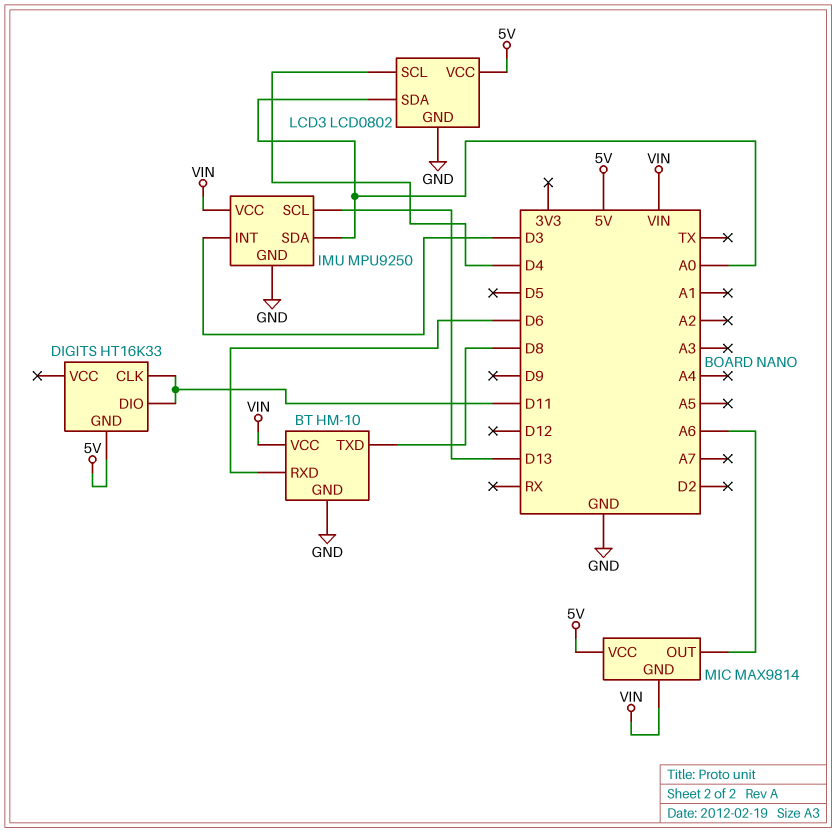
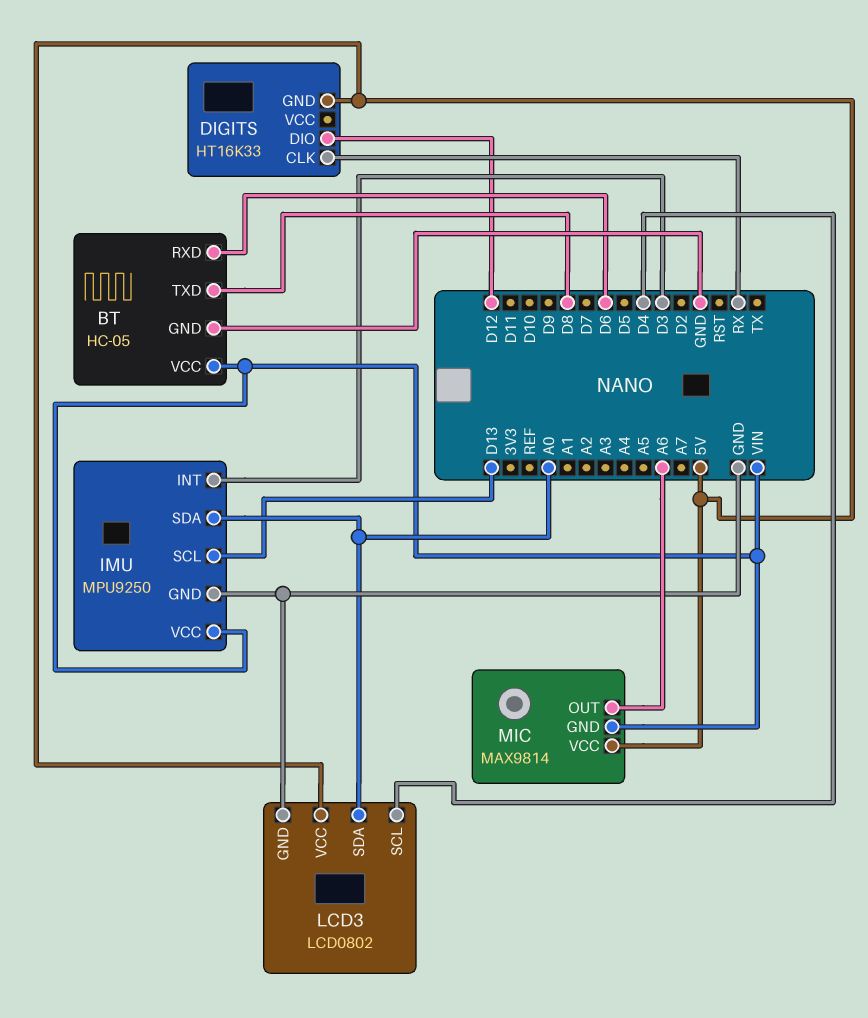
BT: HM-10 -> HC-05
DIGITS pin CLK: D11 -> RX
DIGITS pin DIO: D11 -> D12

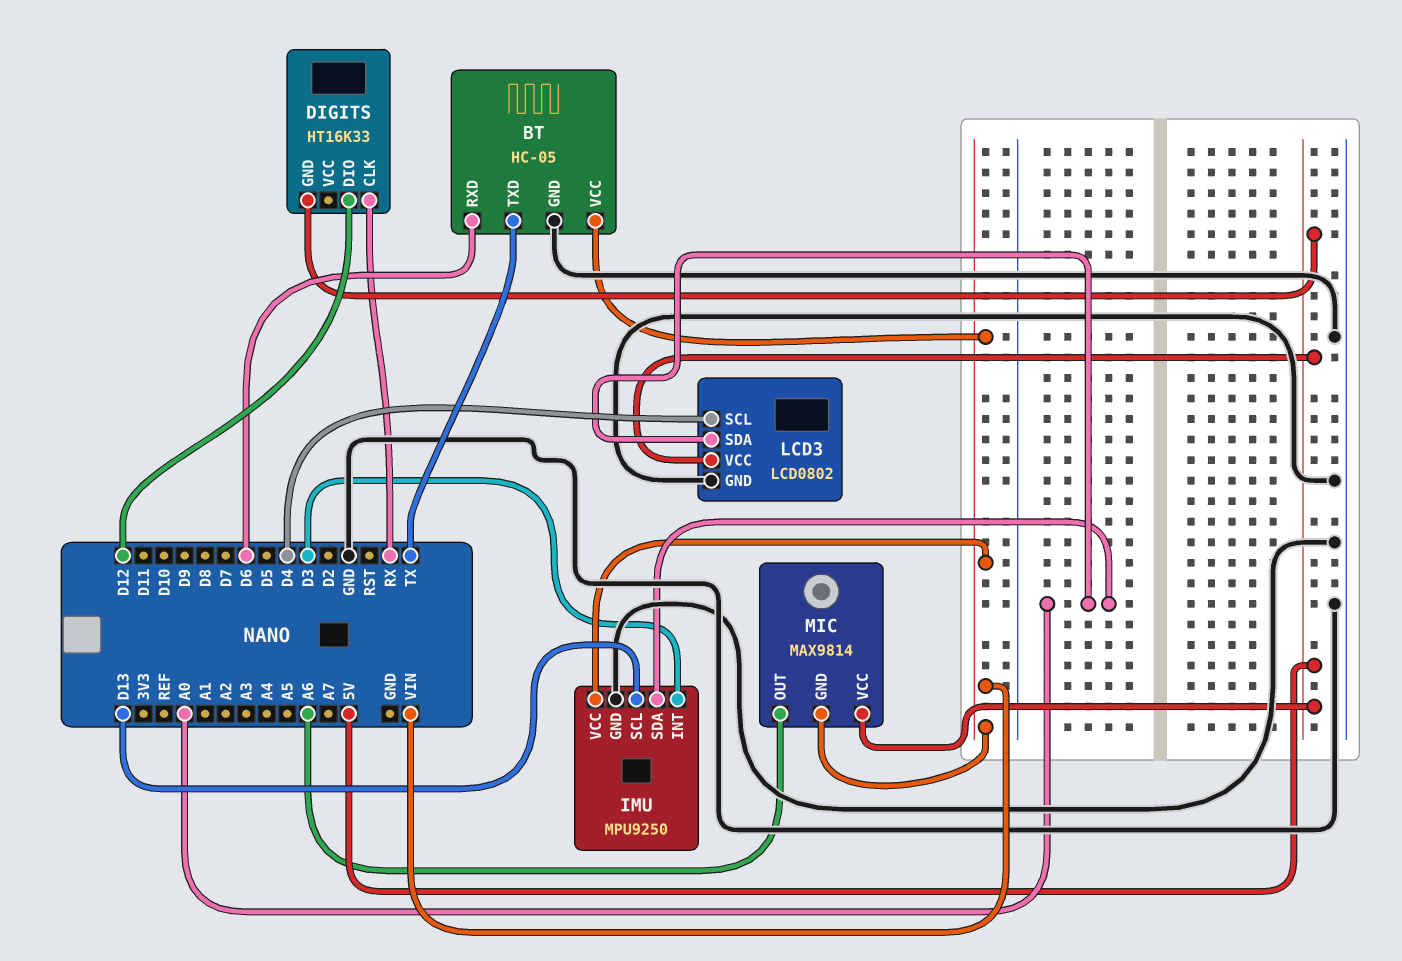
BT pin TXD: D8 -> TX

